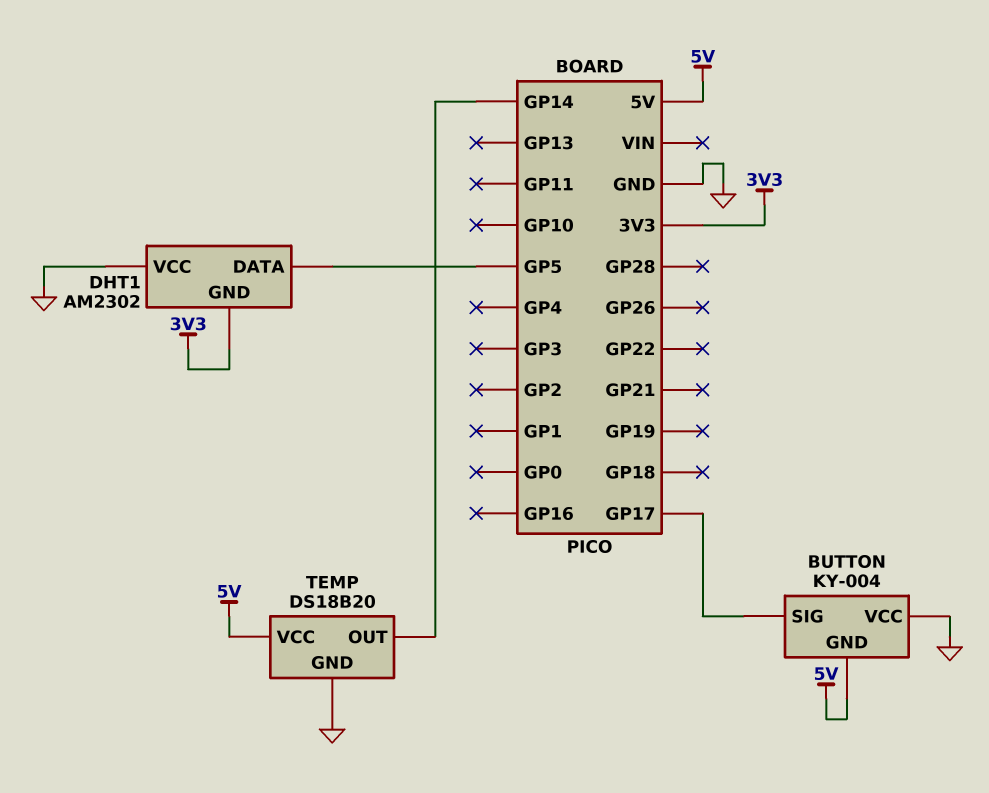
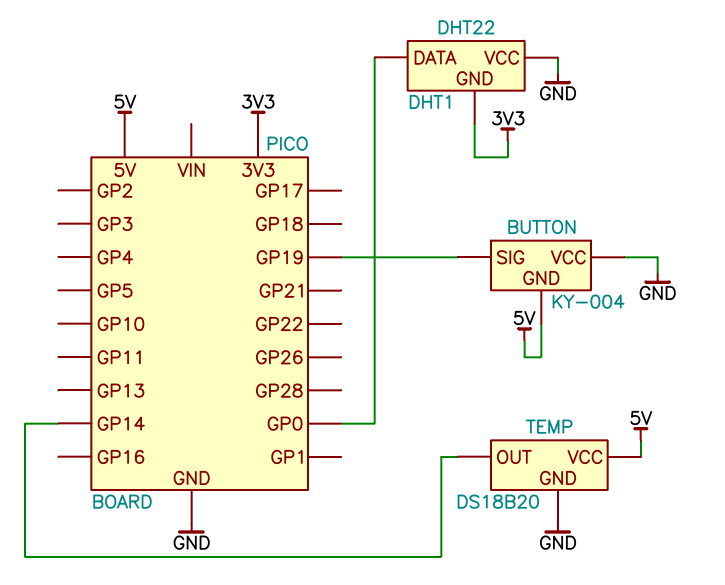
BUTTON pin SIG: GP17 -> GP19
DHT1: AM2302 -> DHT22
DHT1 pin DATA: GP5 -> GP0

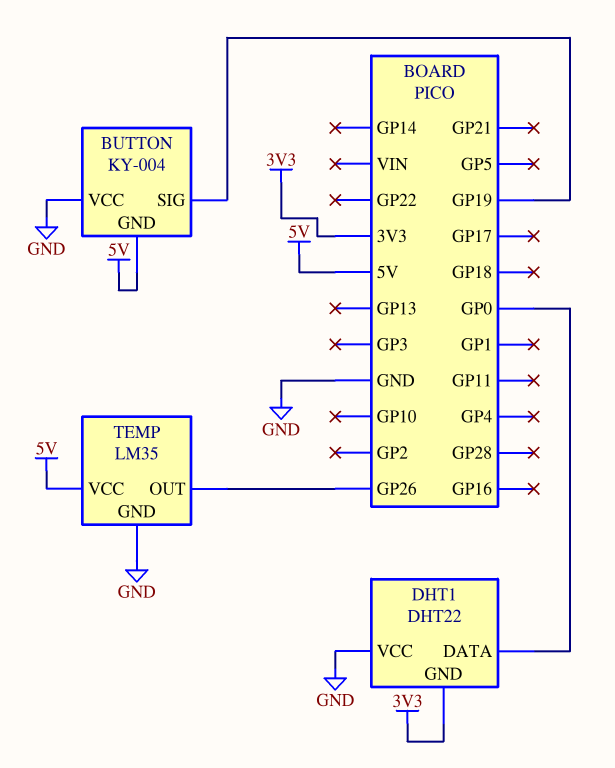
TEMP: DS18B20 -> LM35
TEMP pin OUT: GP14 -> GP26

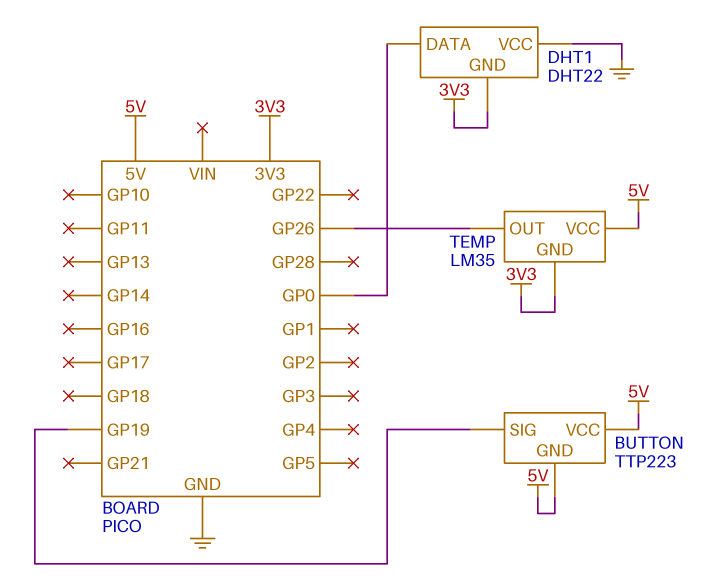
BUTTON: KY-004 -> TTP223
BUTTON pin VCC: GND -> 5V
TEMP pin GND: GND -> 3V3

